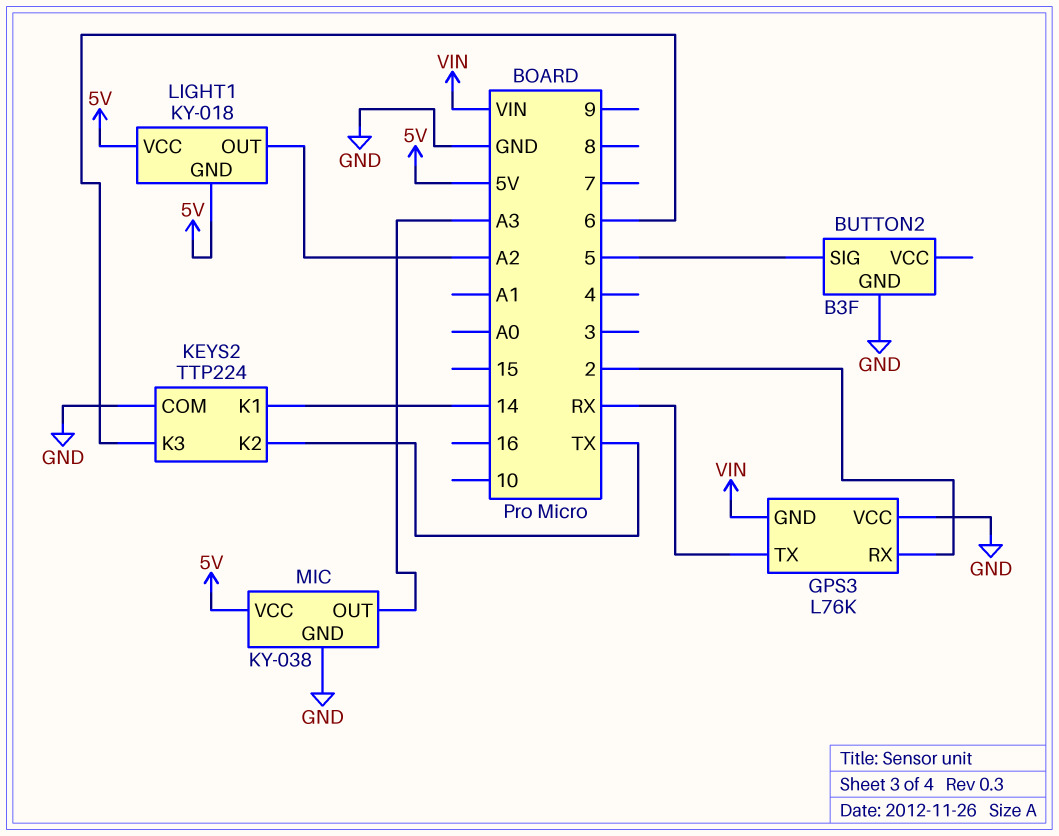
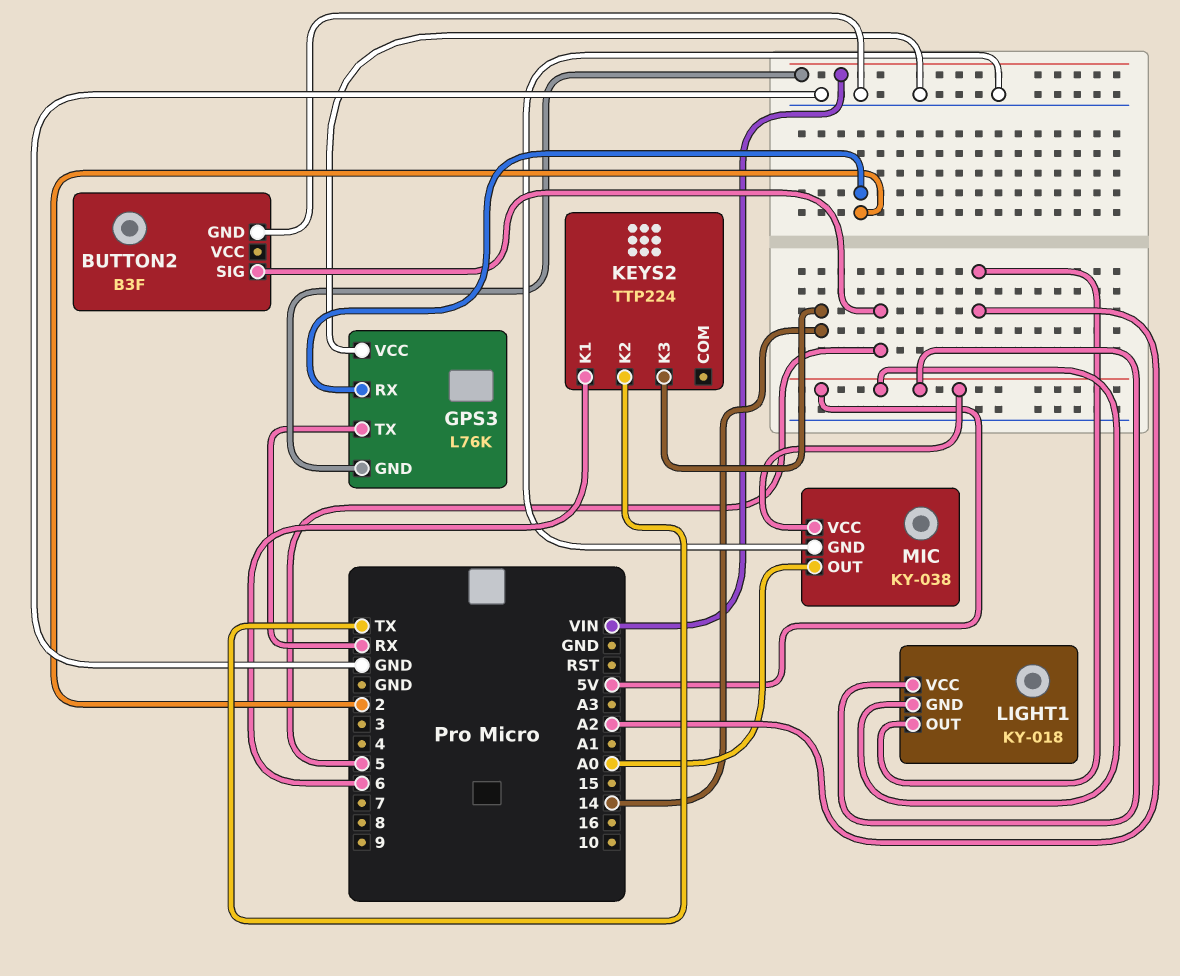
KEYS2 pin COM: GND -> none
KEYS2 pin K1: 14 -> 6
KEYS2 pin K3: 6 -> 14
MIC pin OUT: A3 -> A0

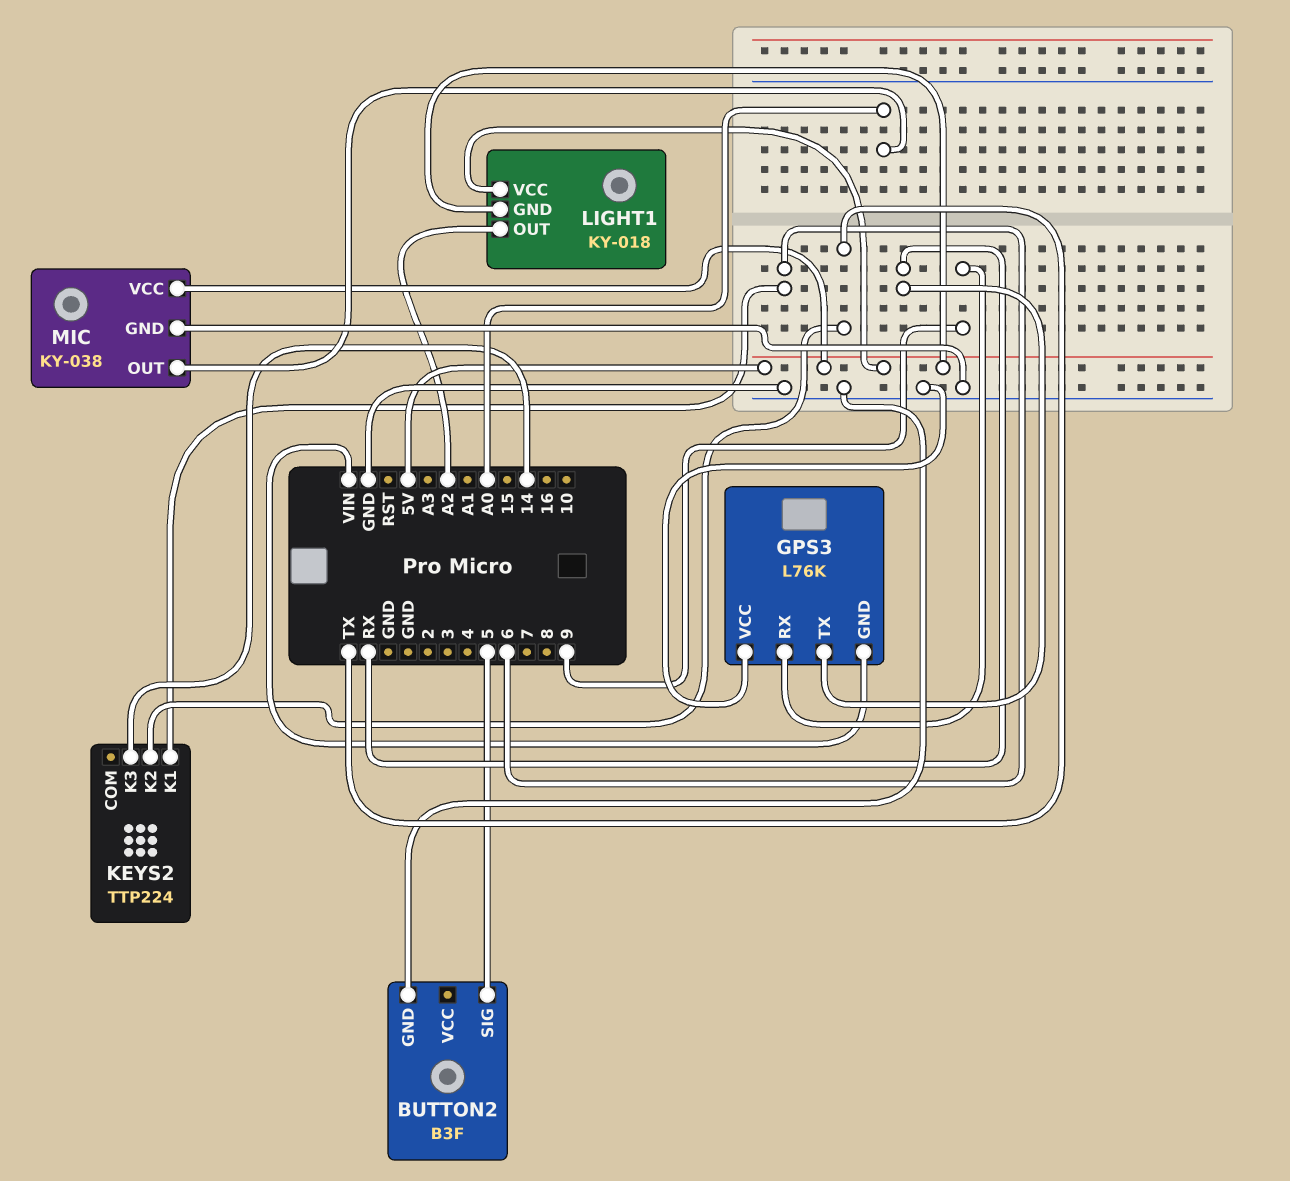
GPS3 pin RX: 2 -> 9

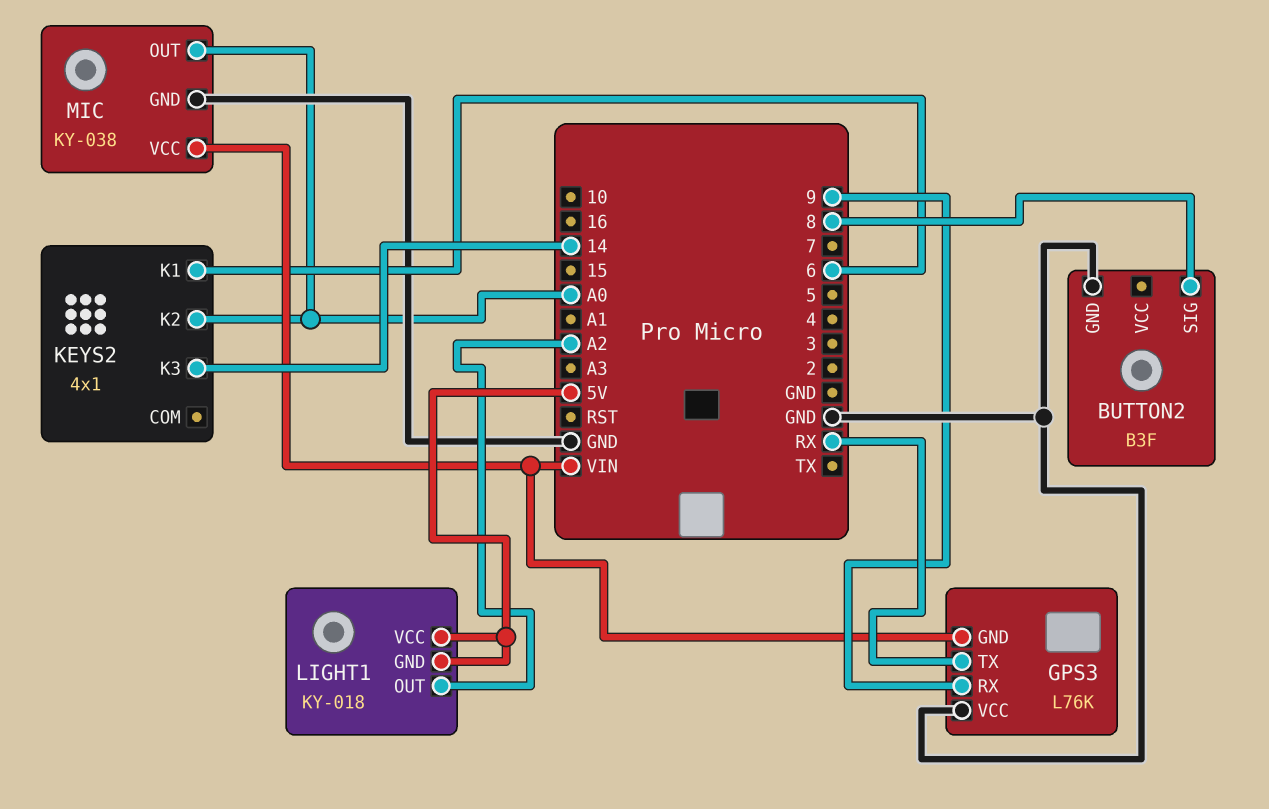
BUTTON2 pin SIG: 5 -> 8
KEYS2: TTP224 -> 4x1
KEYS2 pin K2: TX -> A0
MIC pin VCC: 5V -> VIN

